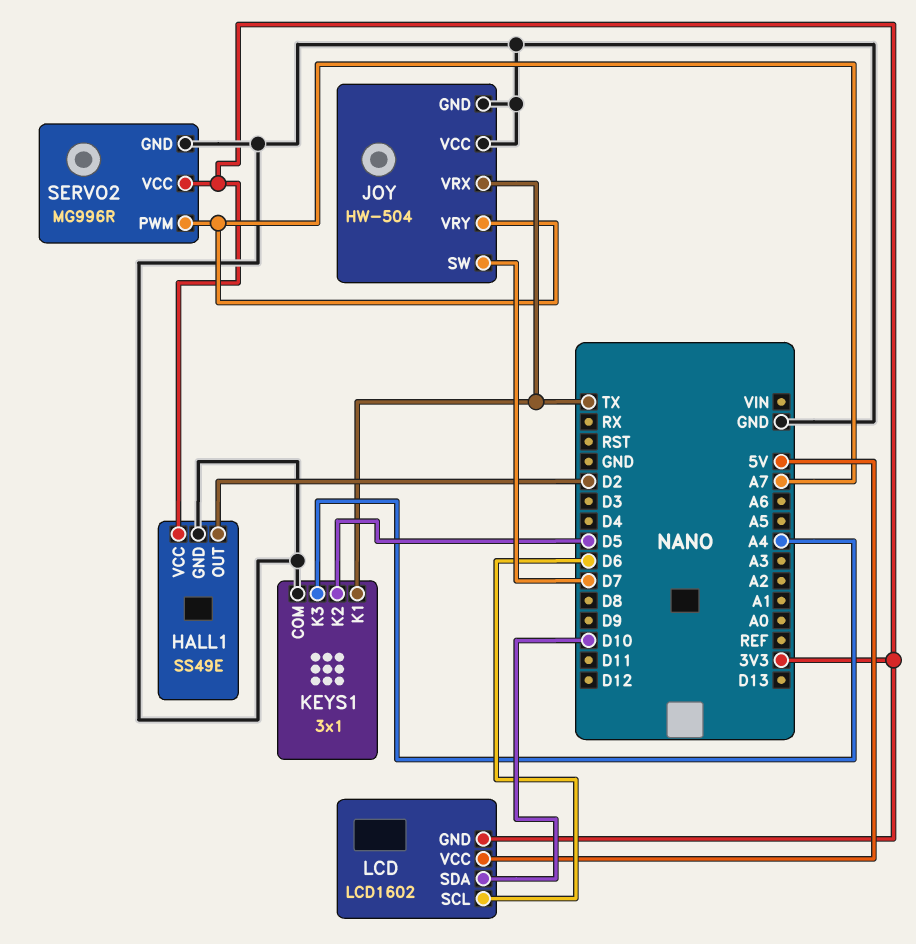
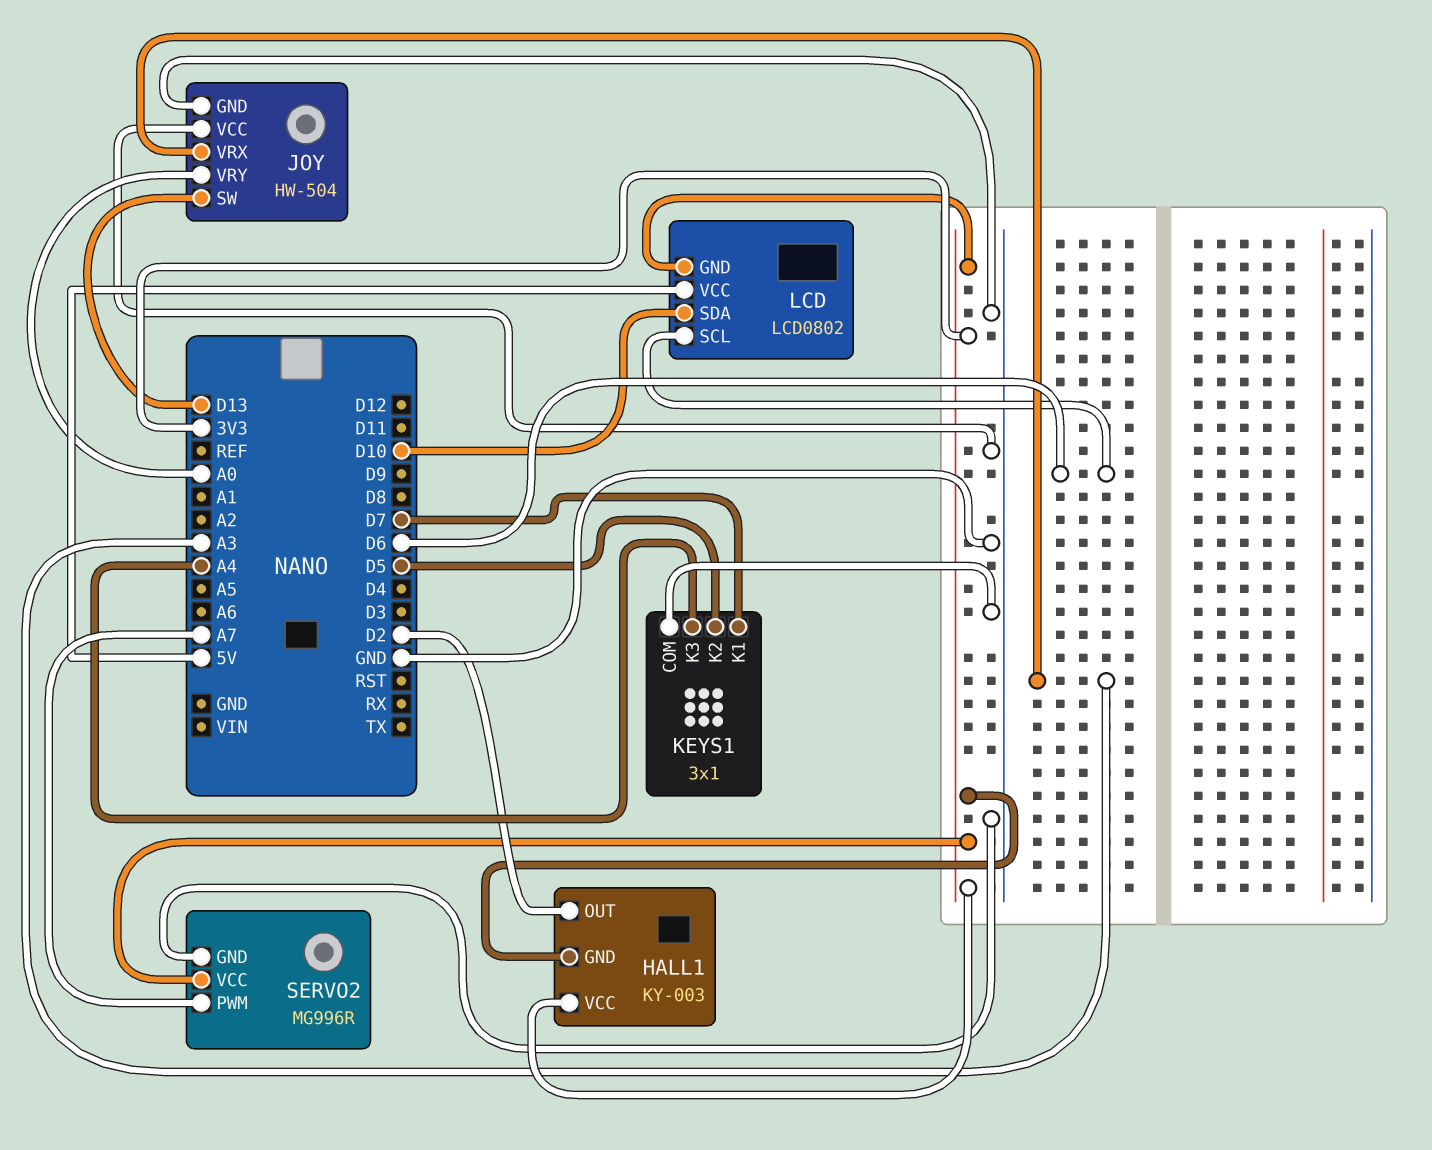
HALL1: SS49E -> KY-003
HALL1 pin GND: GND -> 3V3
JOY pin SW: D7 -> D13
JOY pin VRX: TX -> A3
JOY pin VRY: A7 -> A0
KEYS1 pin K1: TX -> D7
LCD: LCD1602 -> LCD0802

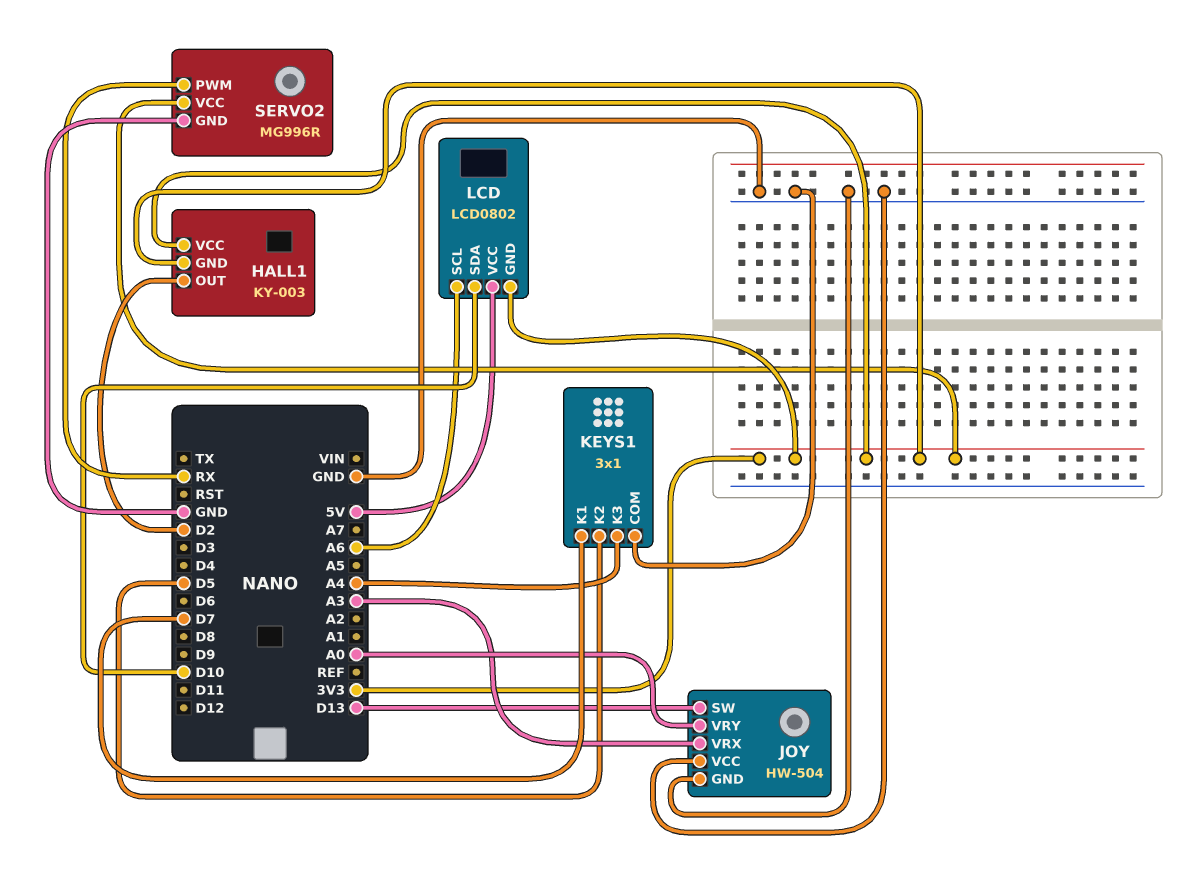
LCD pin SCL: D6 -> A6
SERVO2 pin PWM: A7 -> RX

